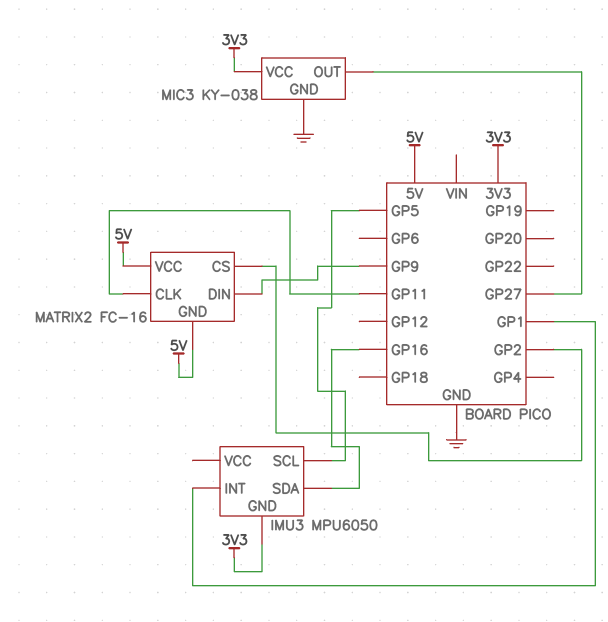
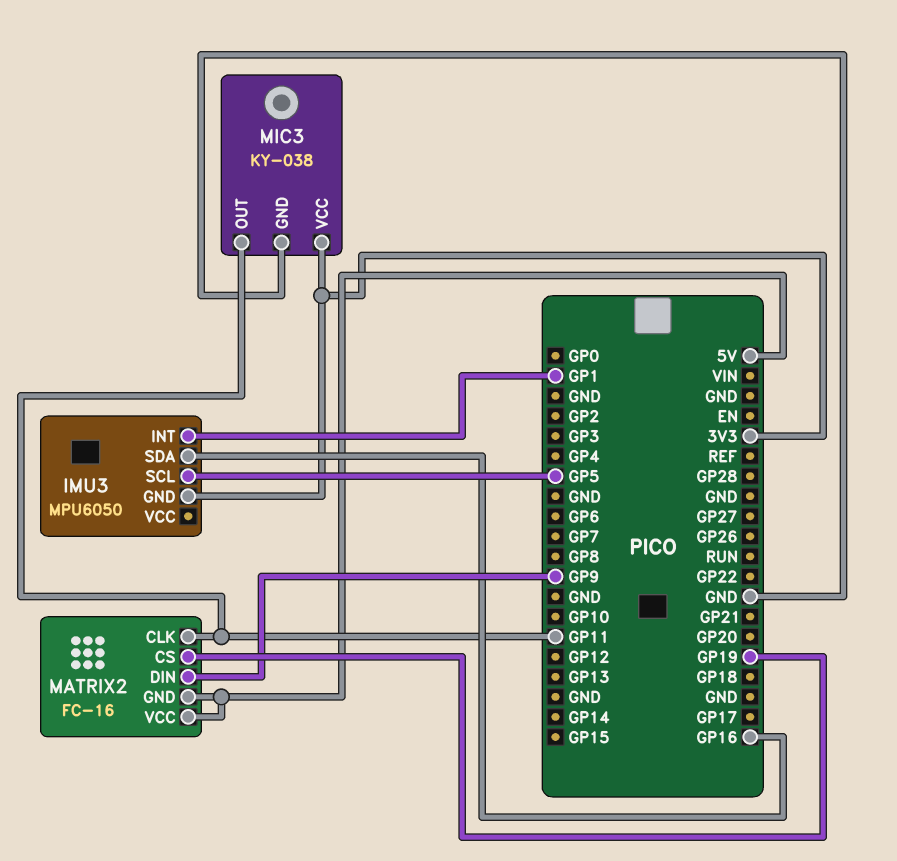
MATRIX2 pin CS: GP2 -> GP19
MIC3 pin OUT: GP27 -> GP11

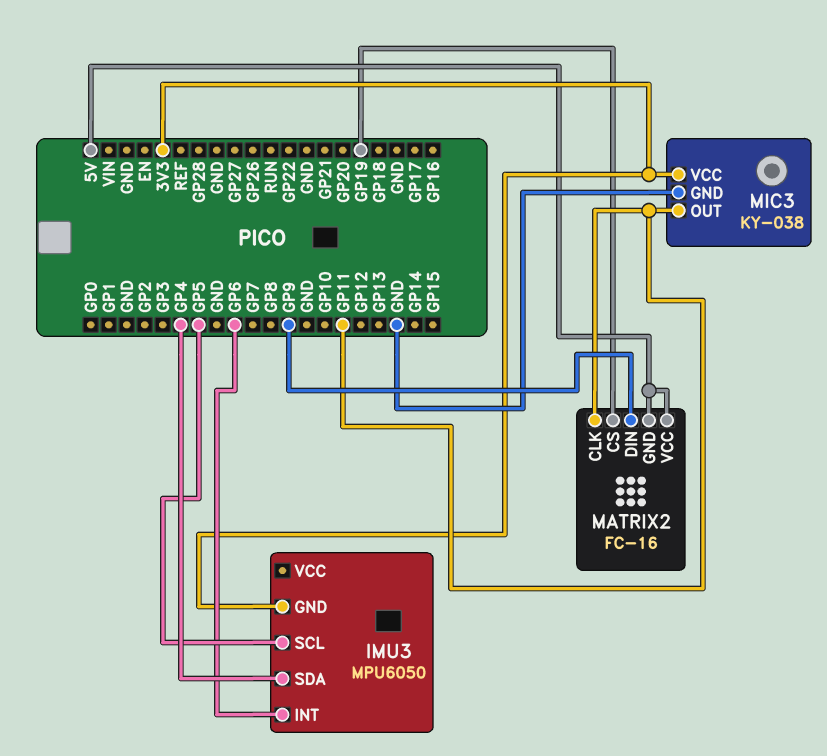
IMU3 pin INT: GP1 -> GP6
IMU3 pin SDA: GP16 -> GP4

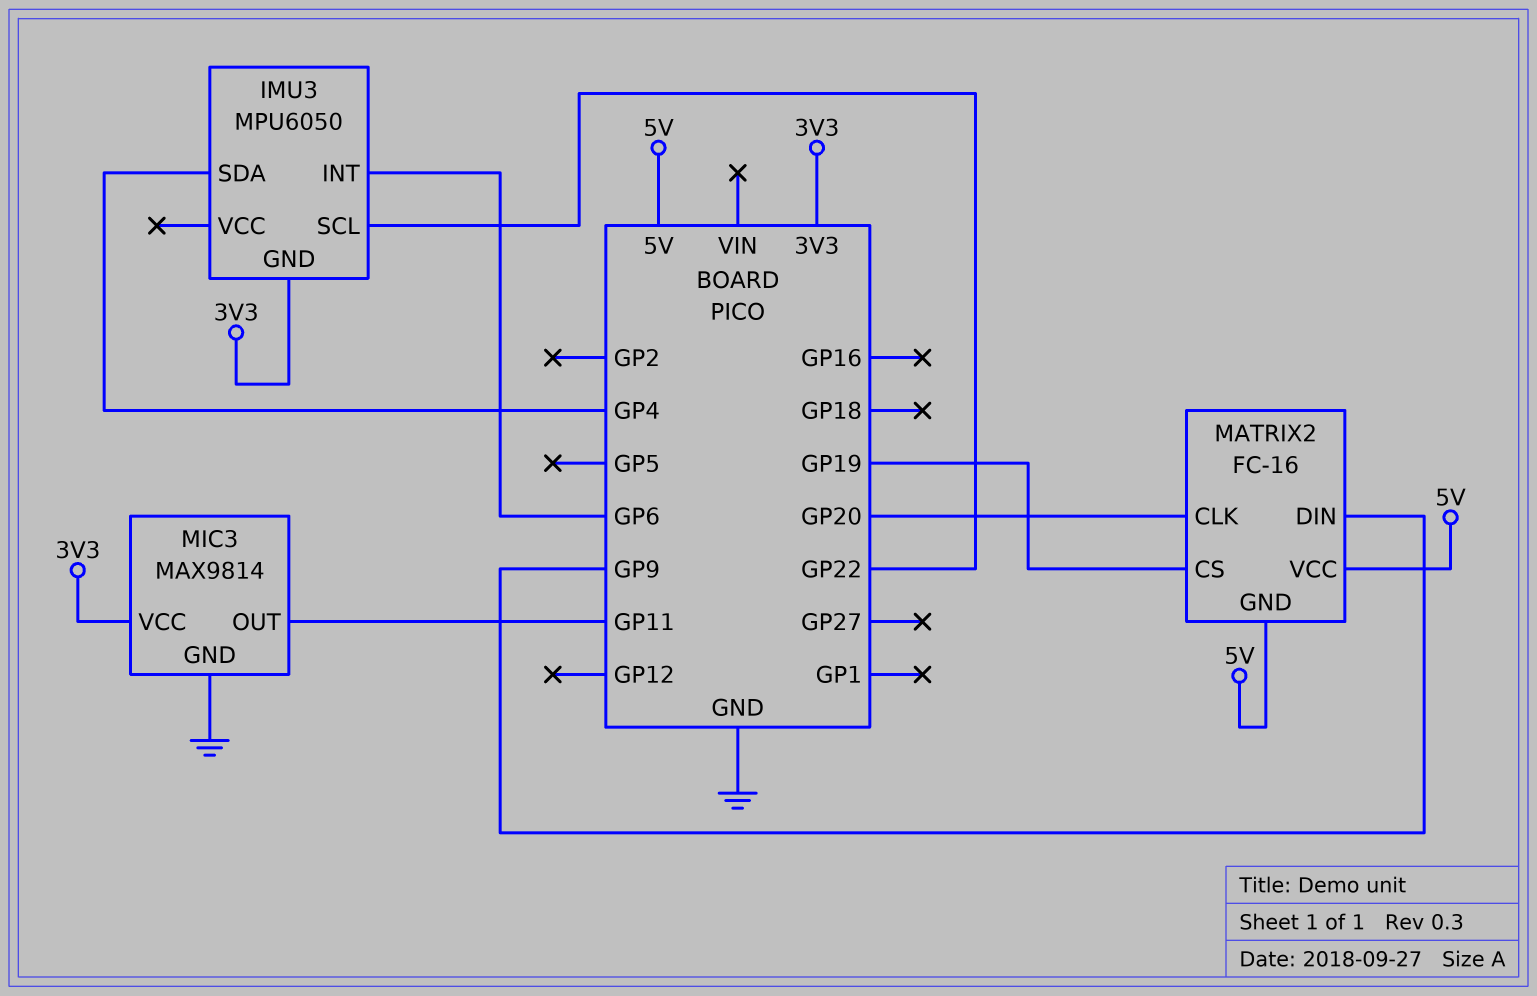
IMU3 pin SCL: GP5 -> GP22
MATRIX2 pin CLK: GP11 -> GP20
MIC3: KY-038 -> MAX9814

